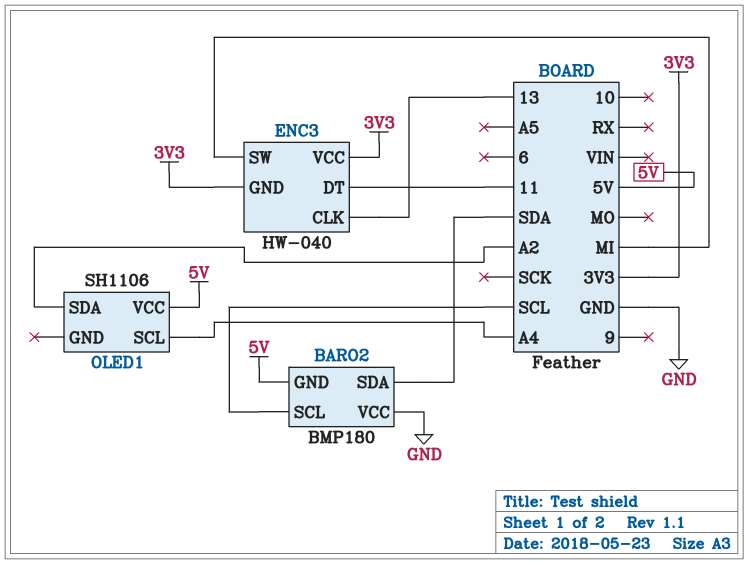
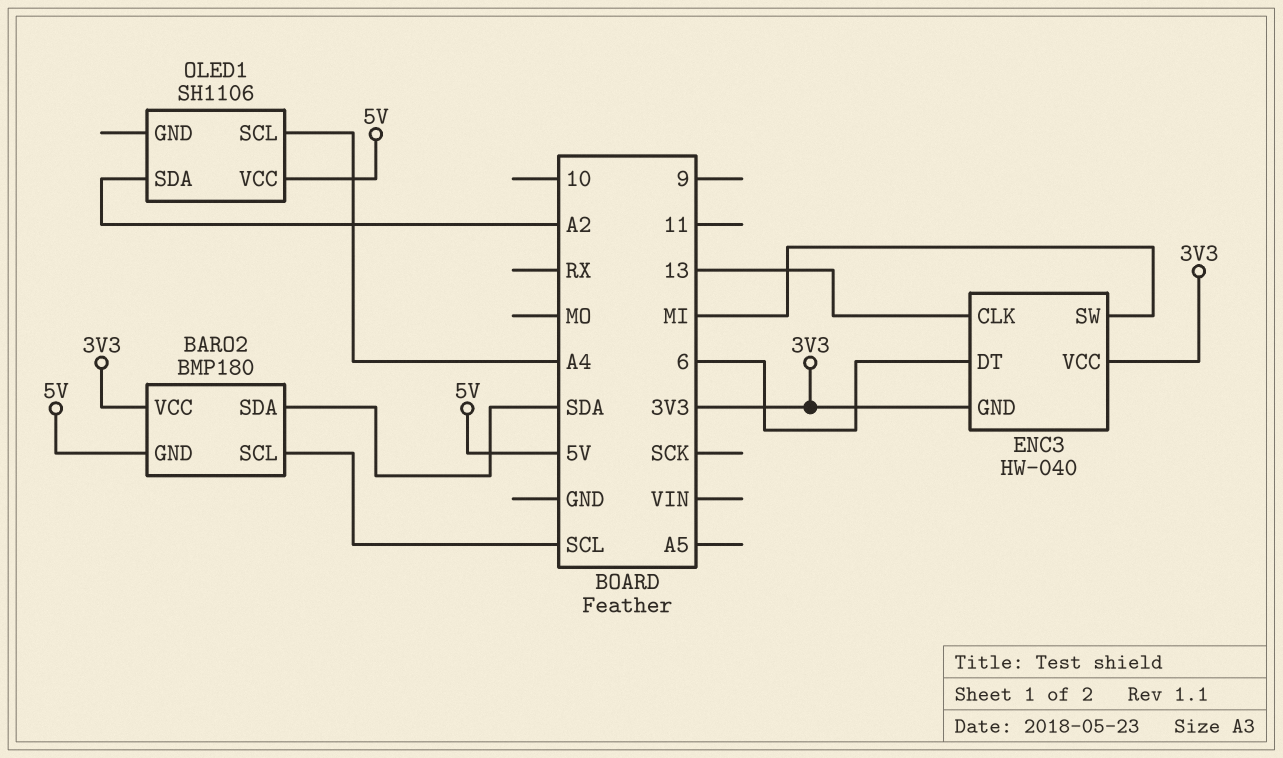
BARO2 pin VCC: GND -> 3V3
ENC3 pin DT: 11 -> 6

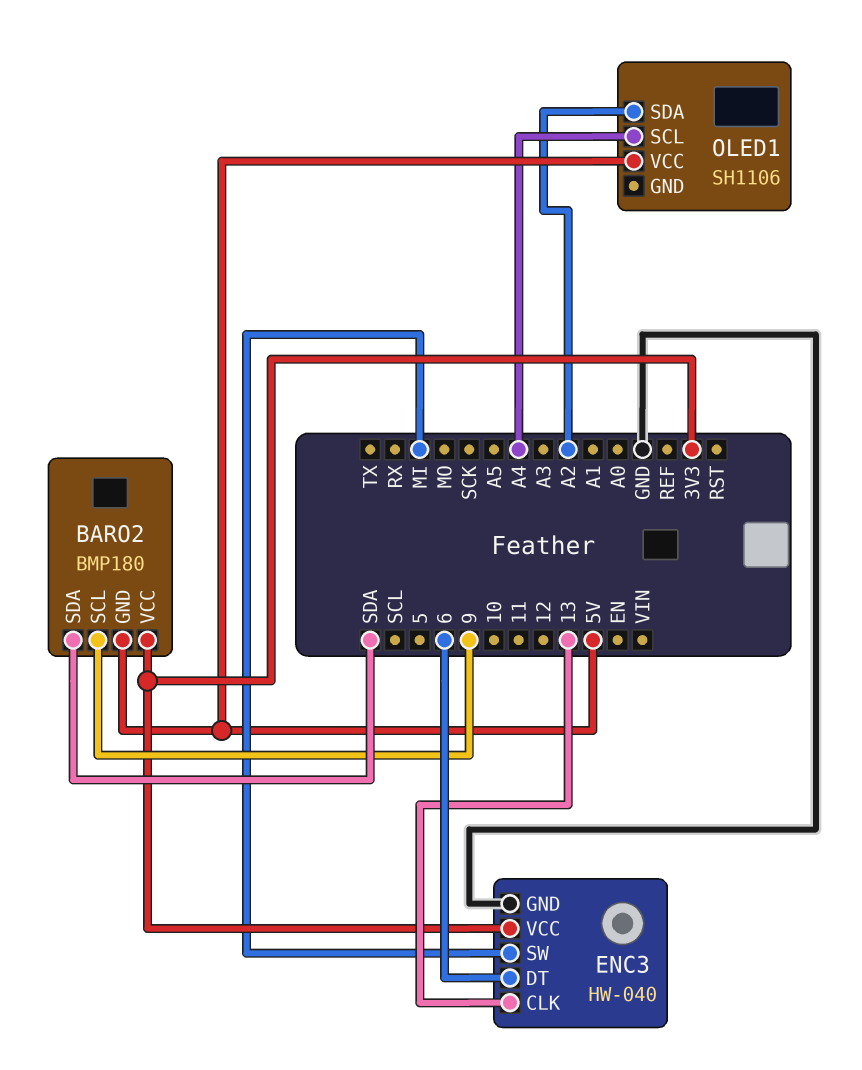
BARO2 pin SCL: SCL -> 9
ENC3 pin GND: 3V3 -> GND

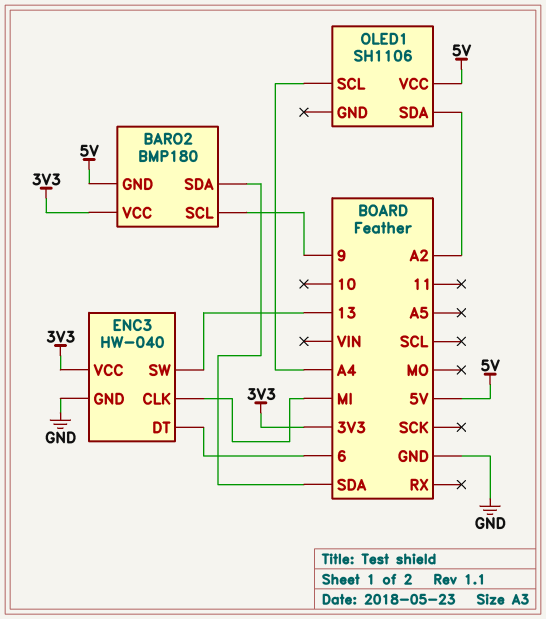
ENC3 pin CLK: 13 -> MI
ENC3 pin SW: MI -> 13

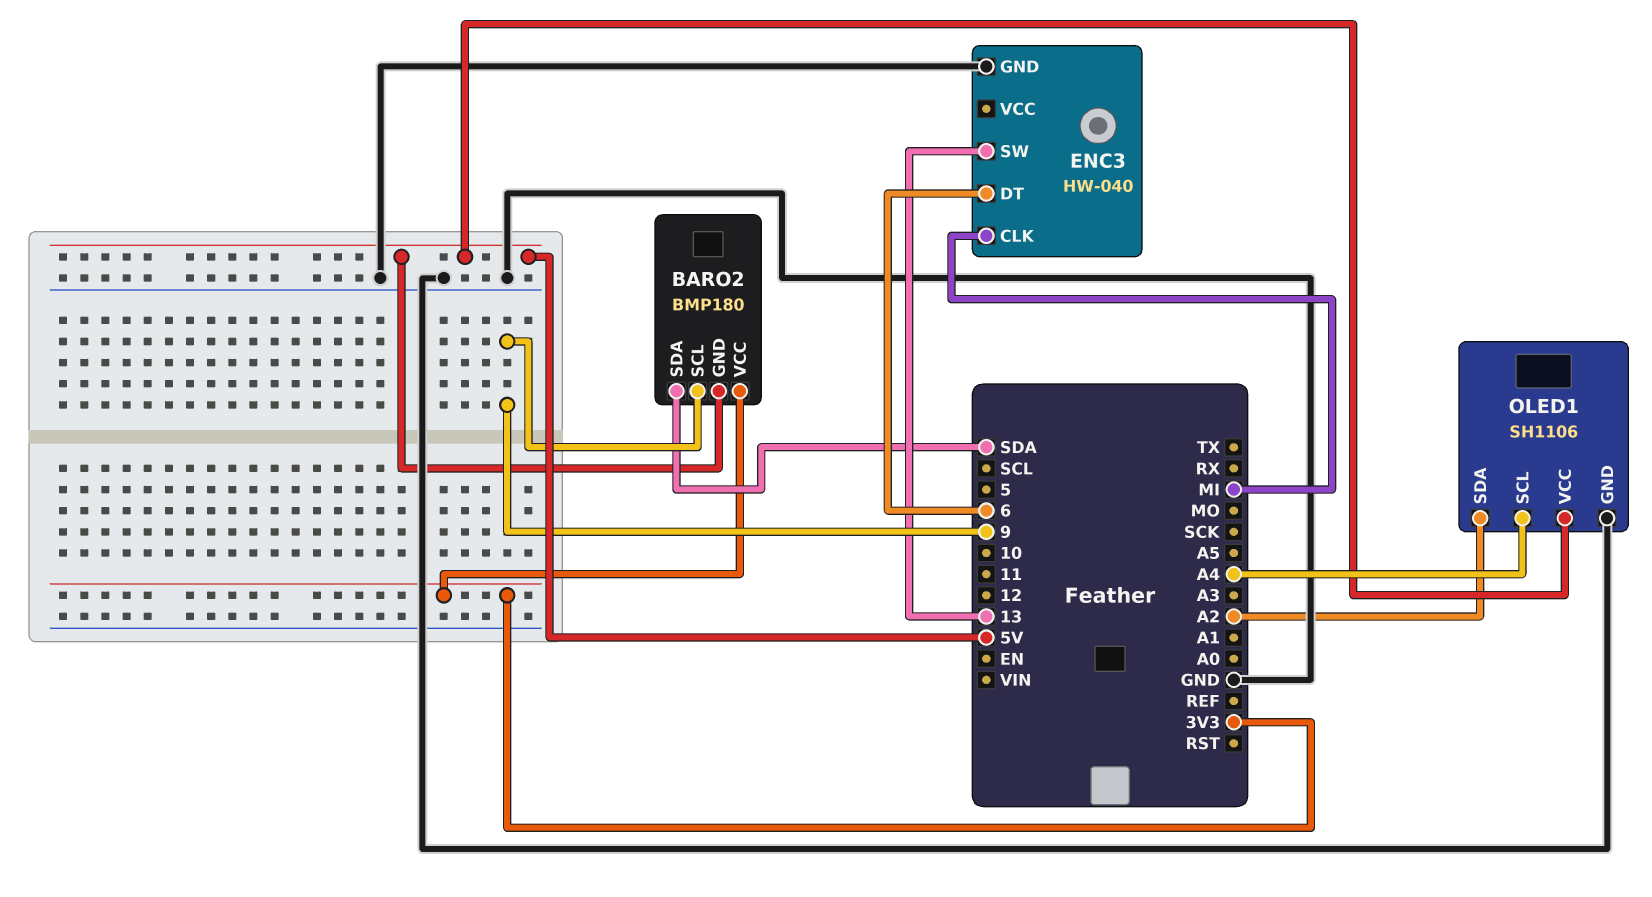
ENC3 pin VCC: 3V3 -> none
OLED1 pin GND: none -> GND

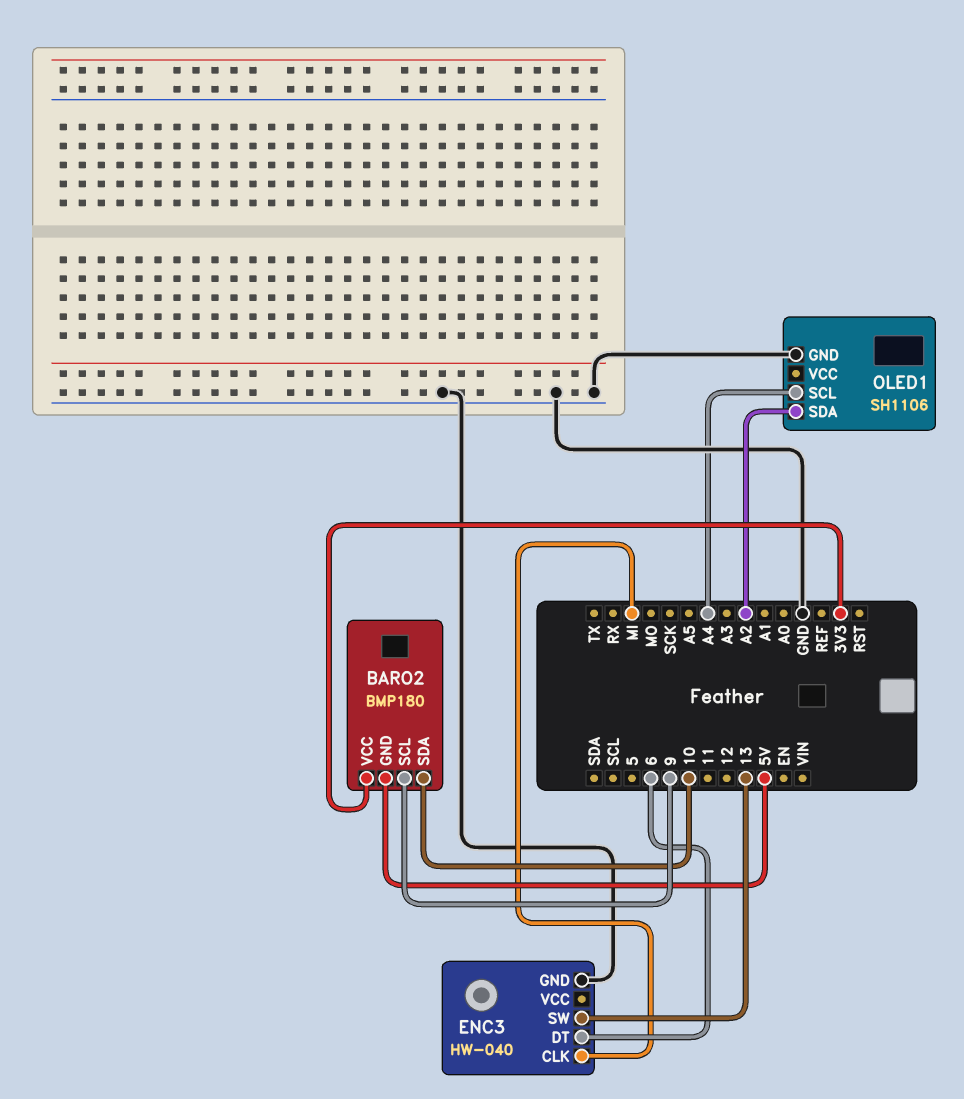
BARO2 pin SDA: SDA -> 10
OLED1 pin VCC: 5V -> none

